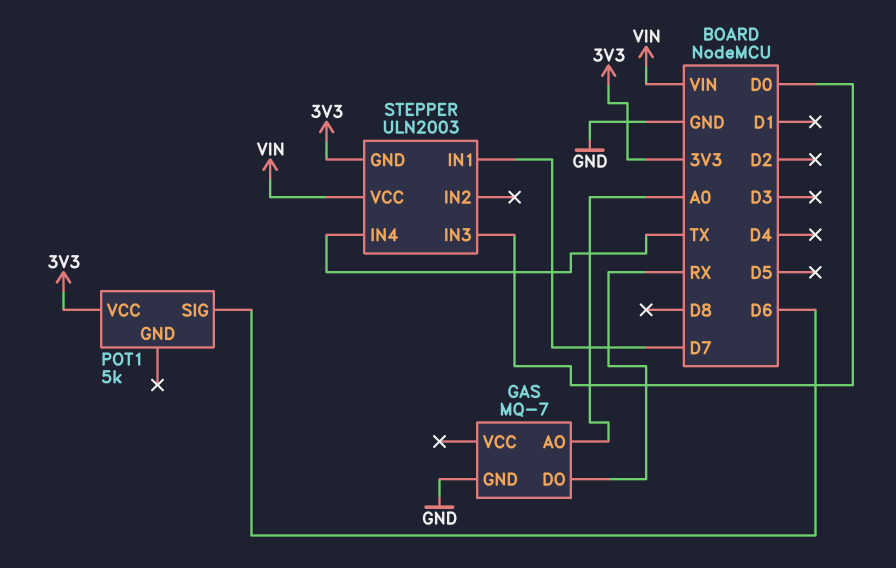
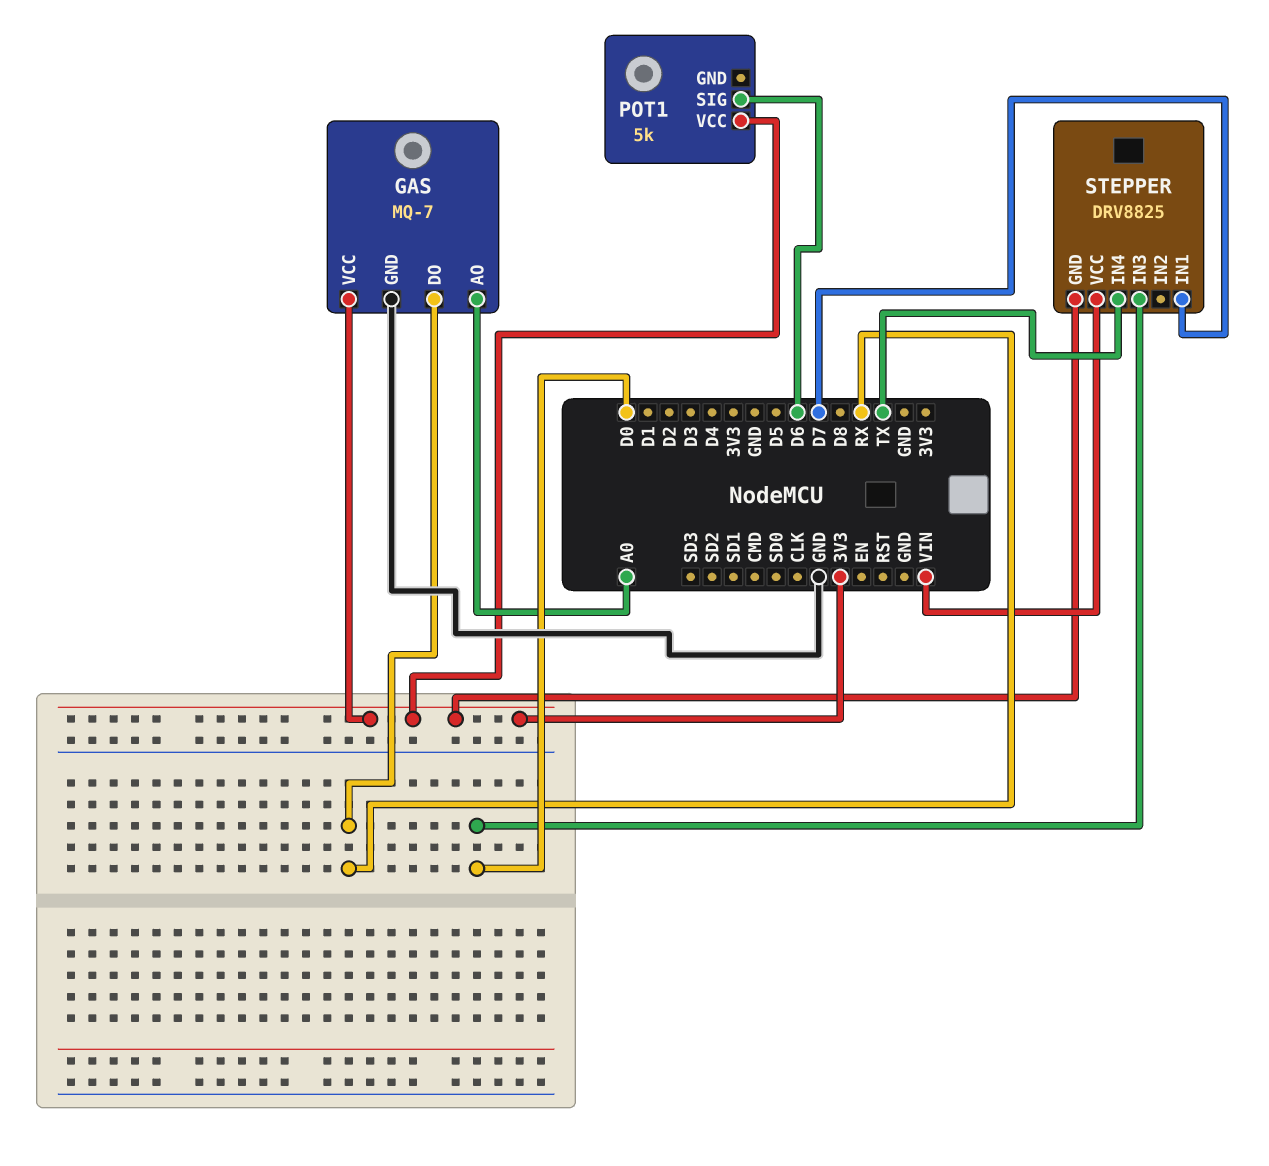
GAS pin VCC: none -> 3V3
STEPPER: ULN2003 -> DRV8825

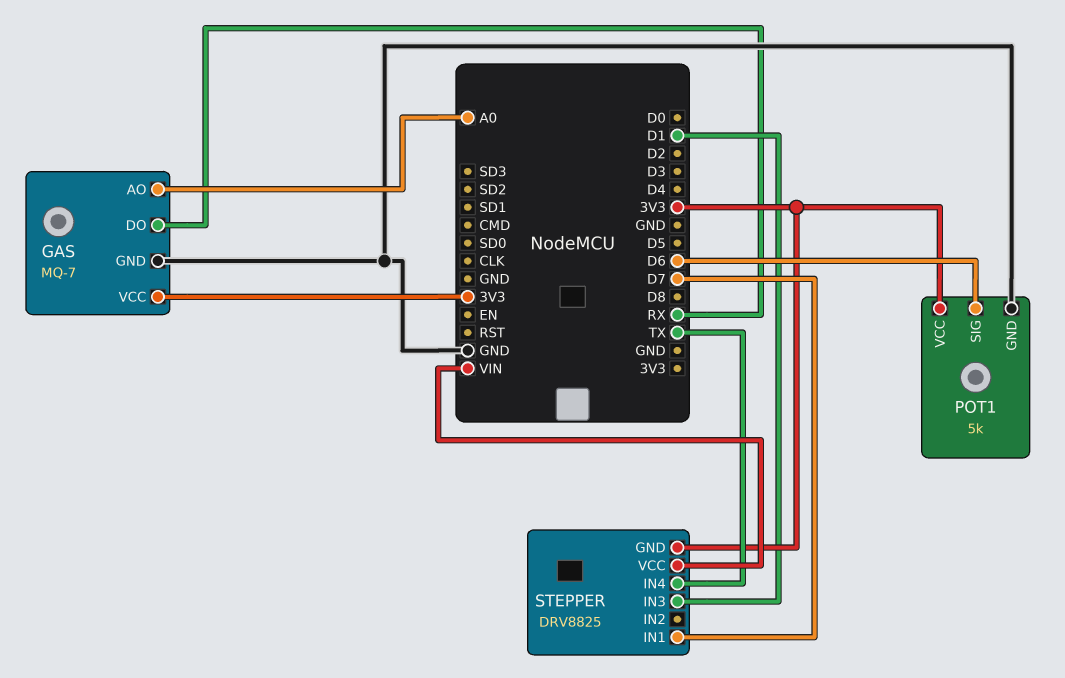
POT1 pin GND: none -> GND
STEPPER pin IN3: D0 -> D1

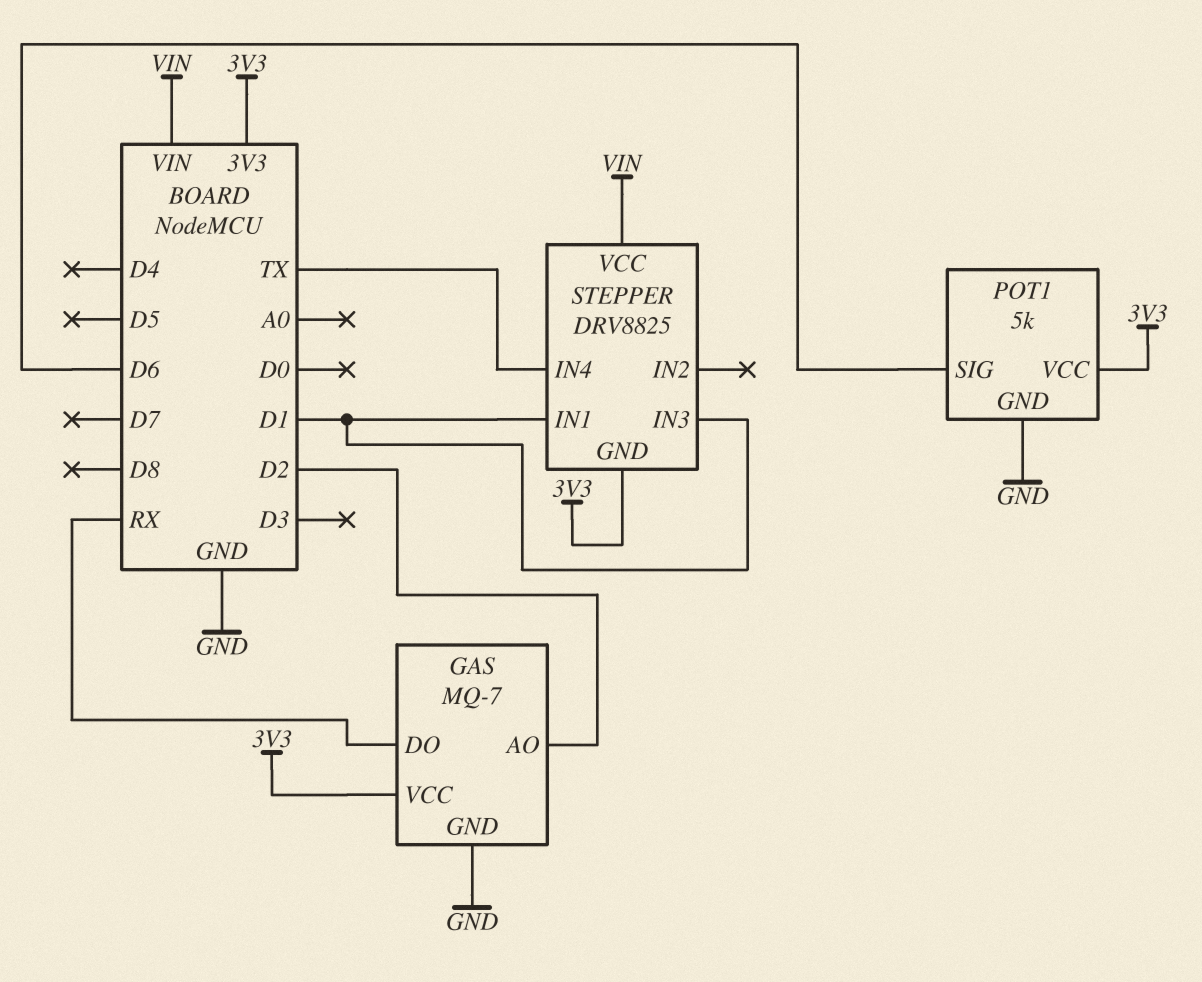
GAS pin AO: A0 -> D2
STEPPER pin IN1: D7 -> D1

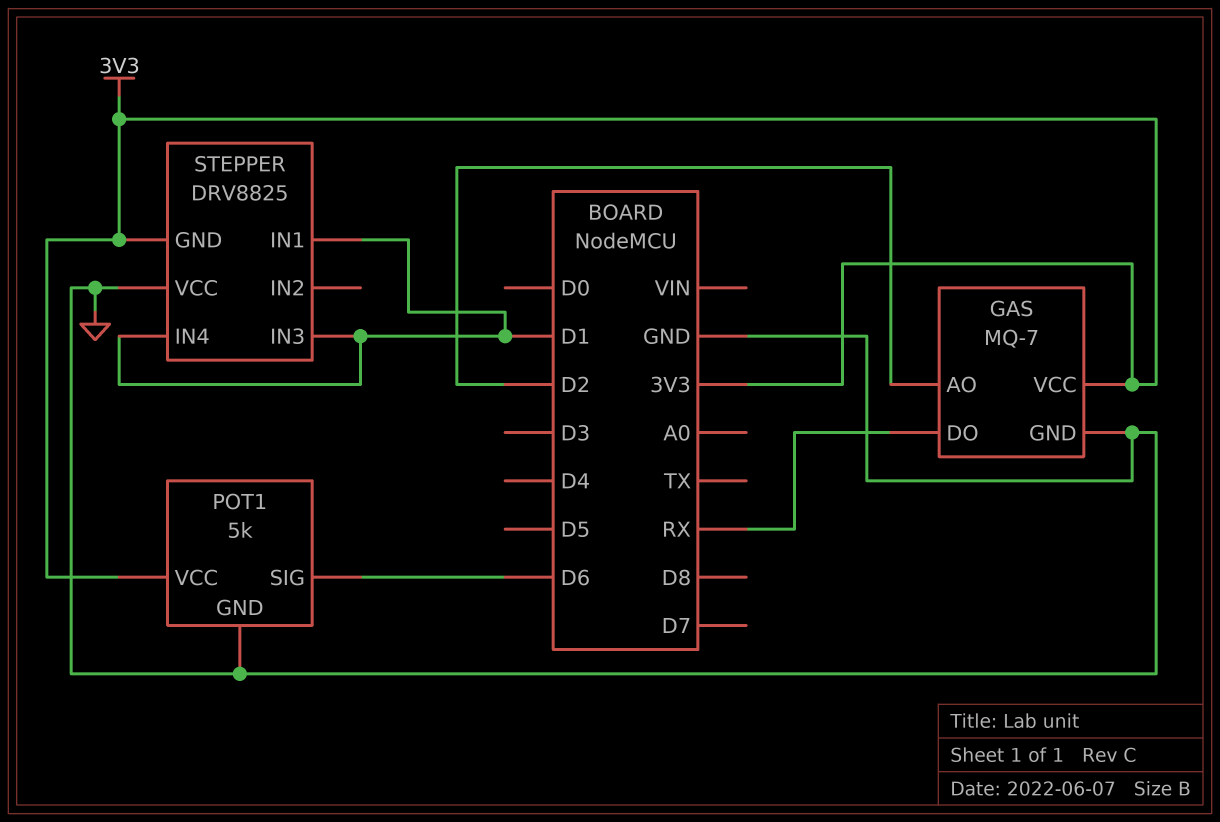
STEPPER pin IN4: TX -> D1
STEPPER pin VCC: VIN -> GND

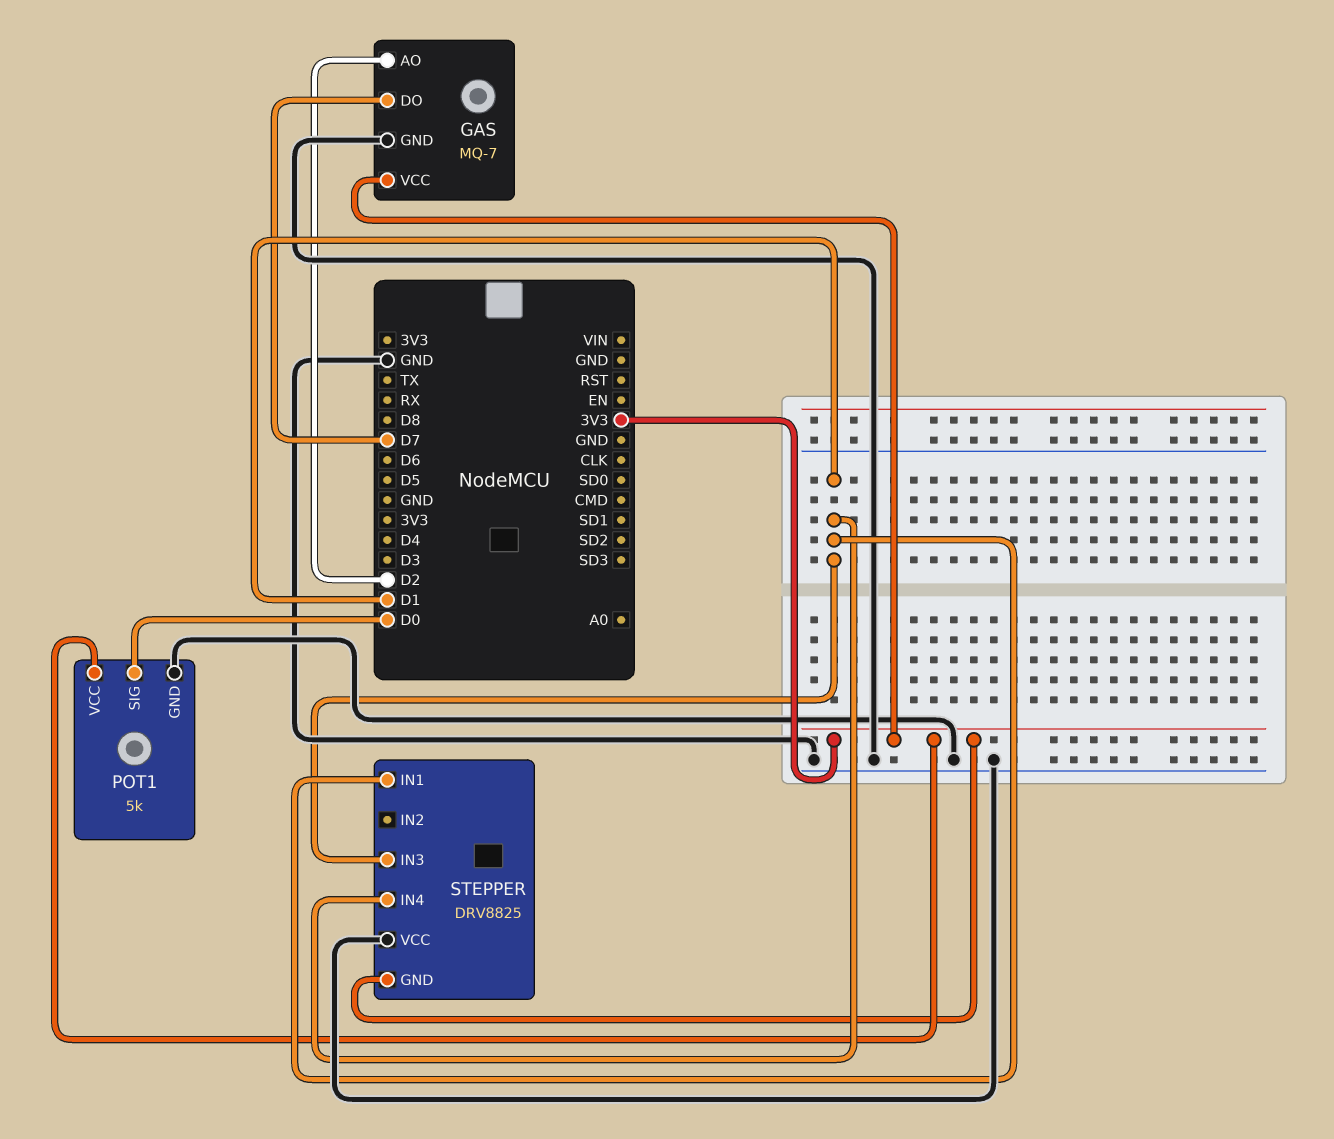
GAS pin DO: RX -> D7
POT1 pin SIG: D6 -> D0

